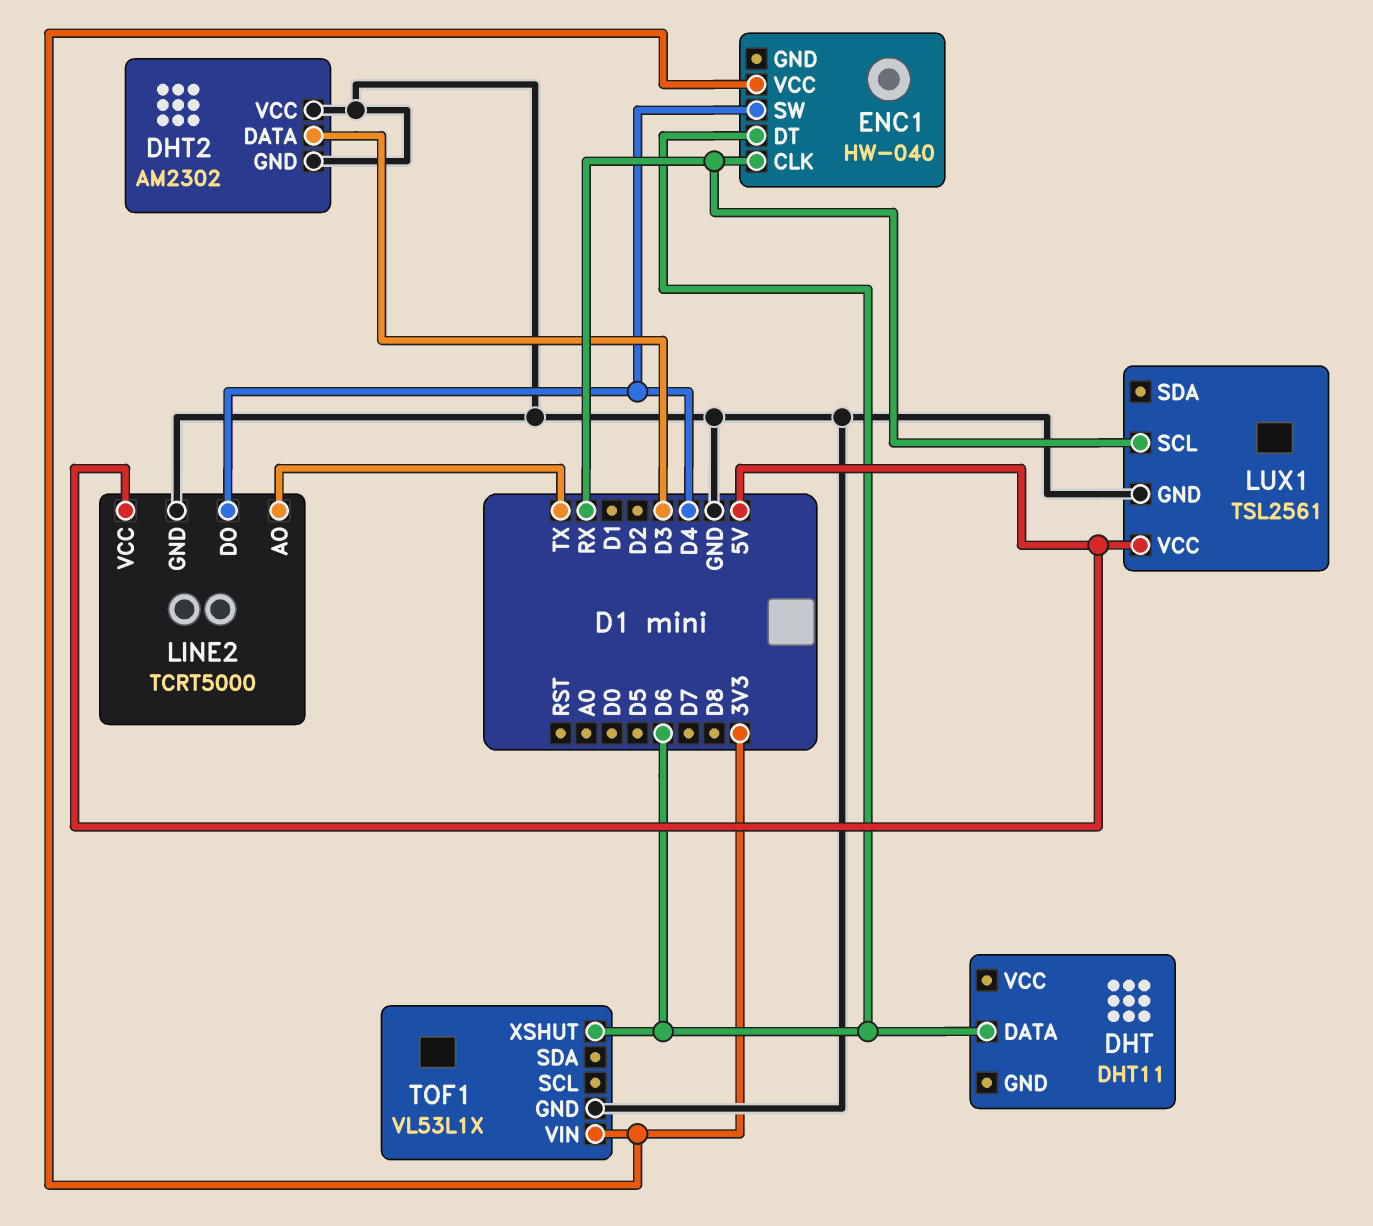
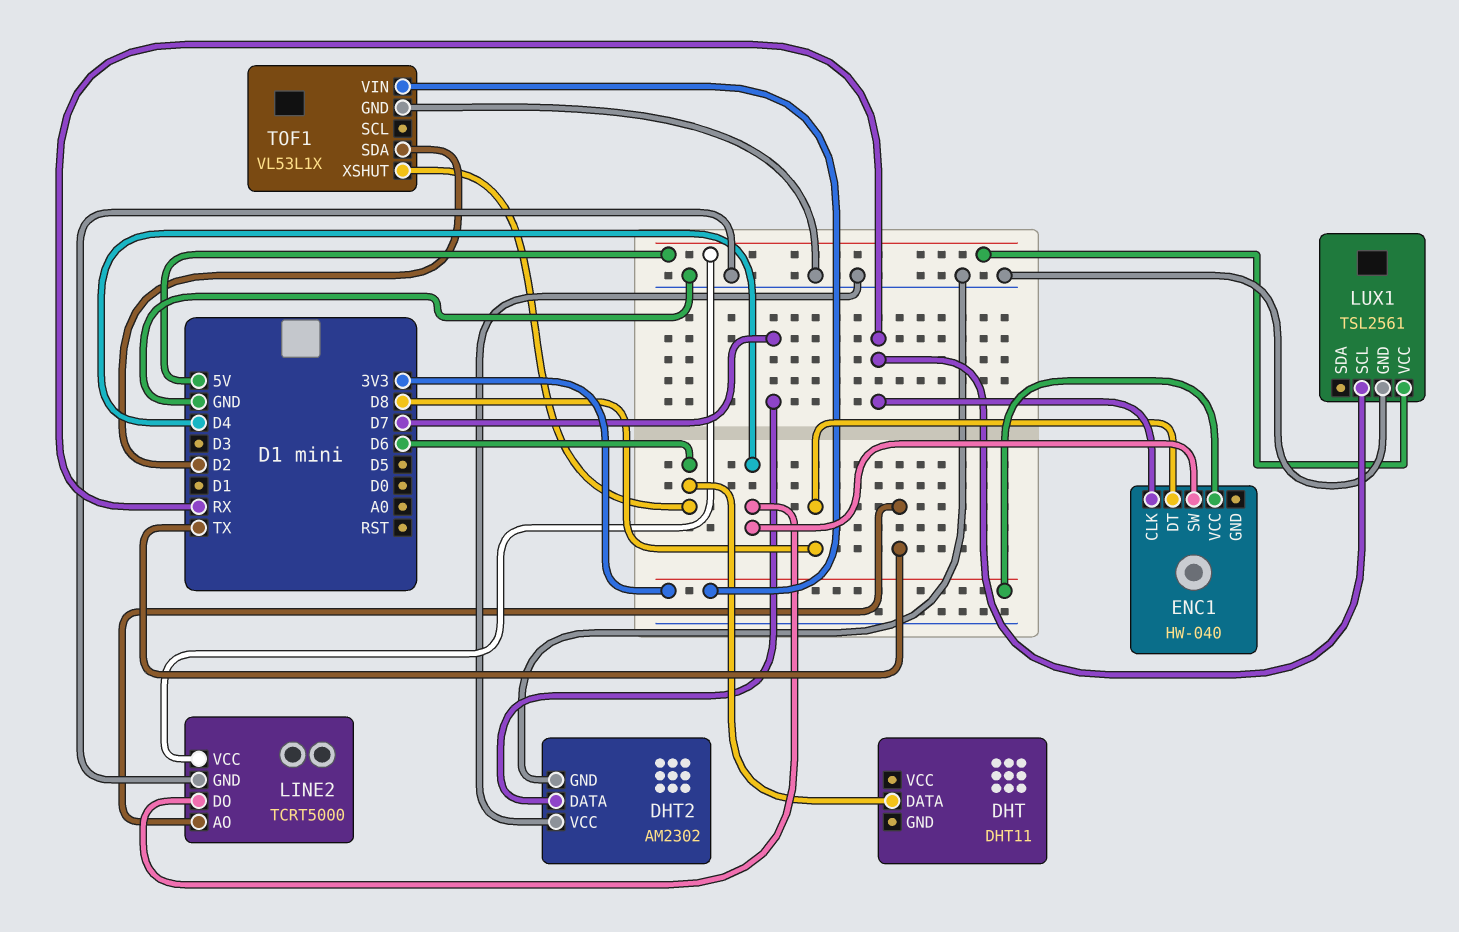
DHT2 pin DATA: D3 -> D7
ENC1 pin DT: D6 -> D8
TOF1 pin SDA: none -> D2

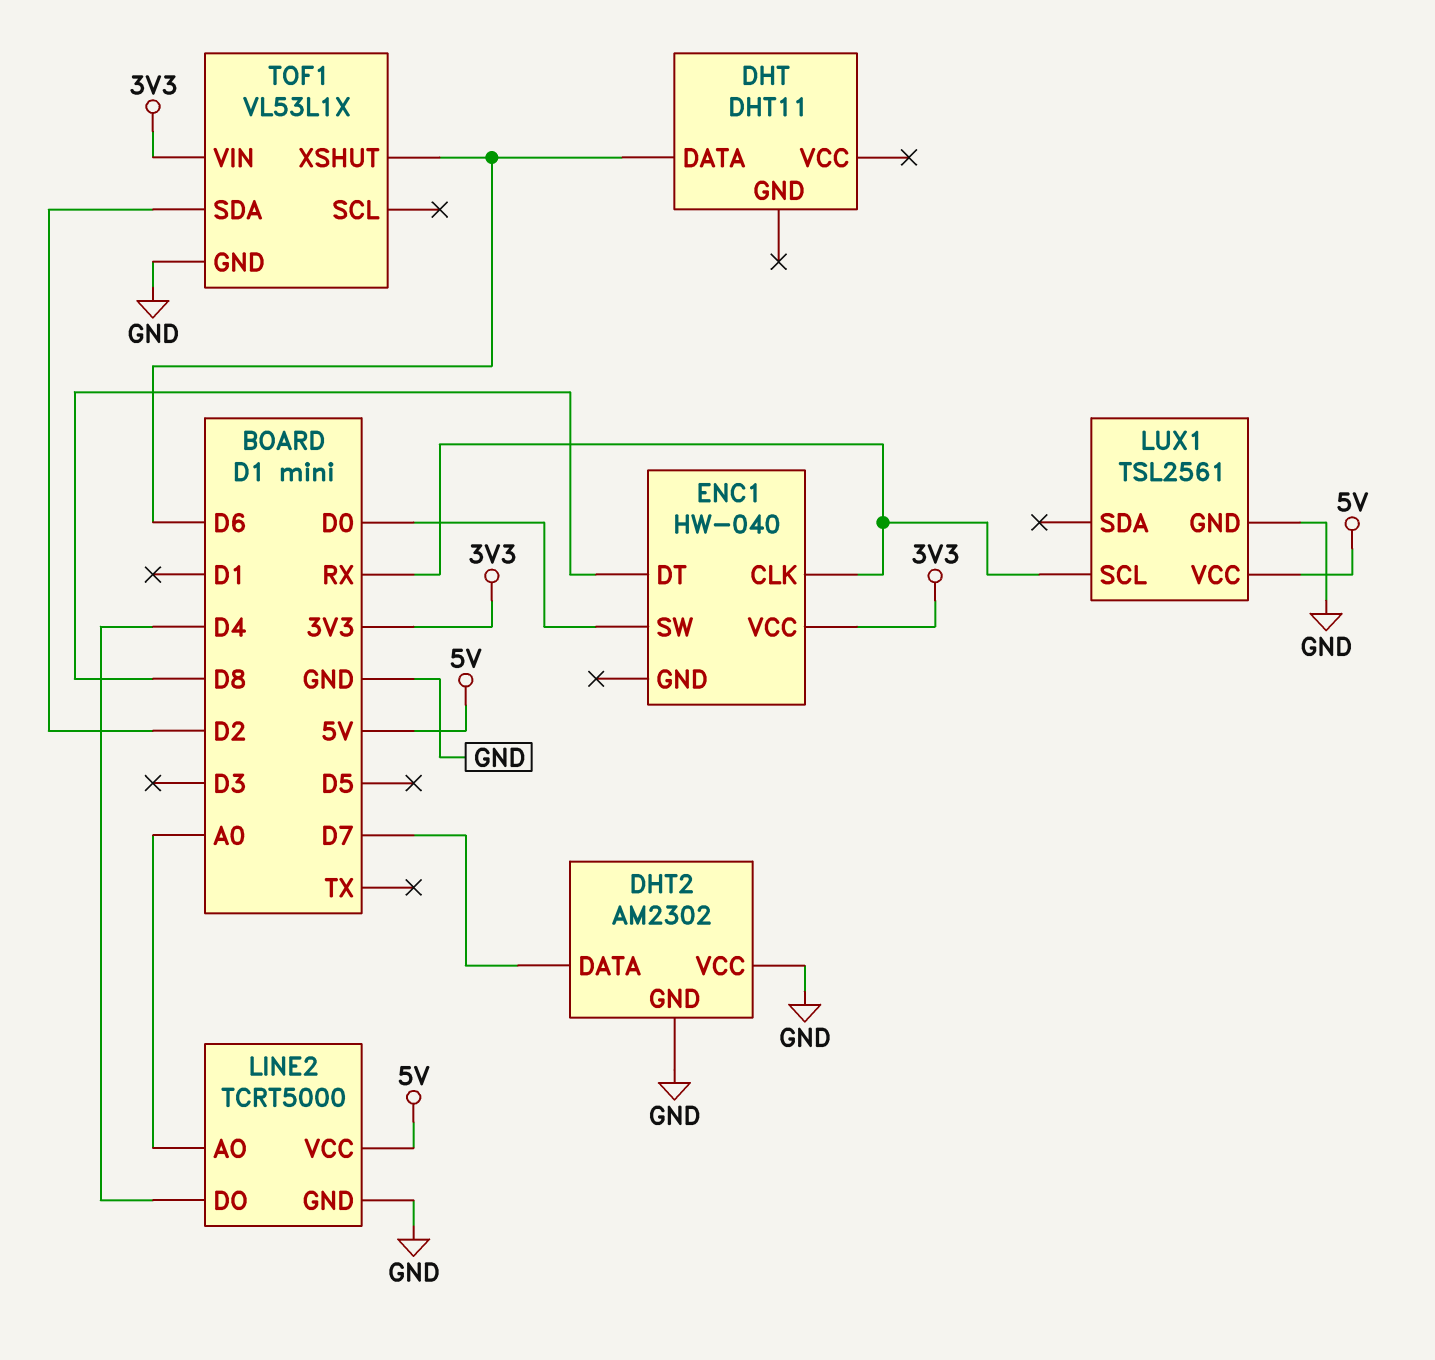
ENC1 pin SW: D4 -> D0
LINE2 pin AO: TX -> A0

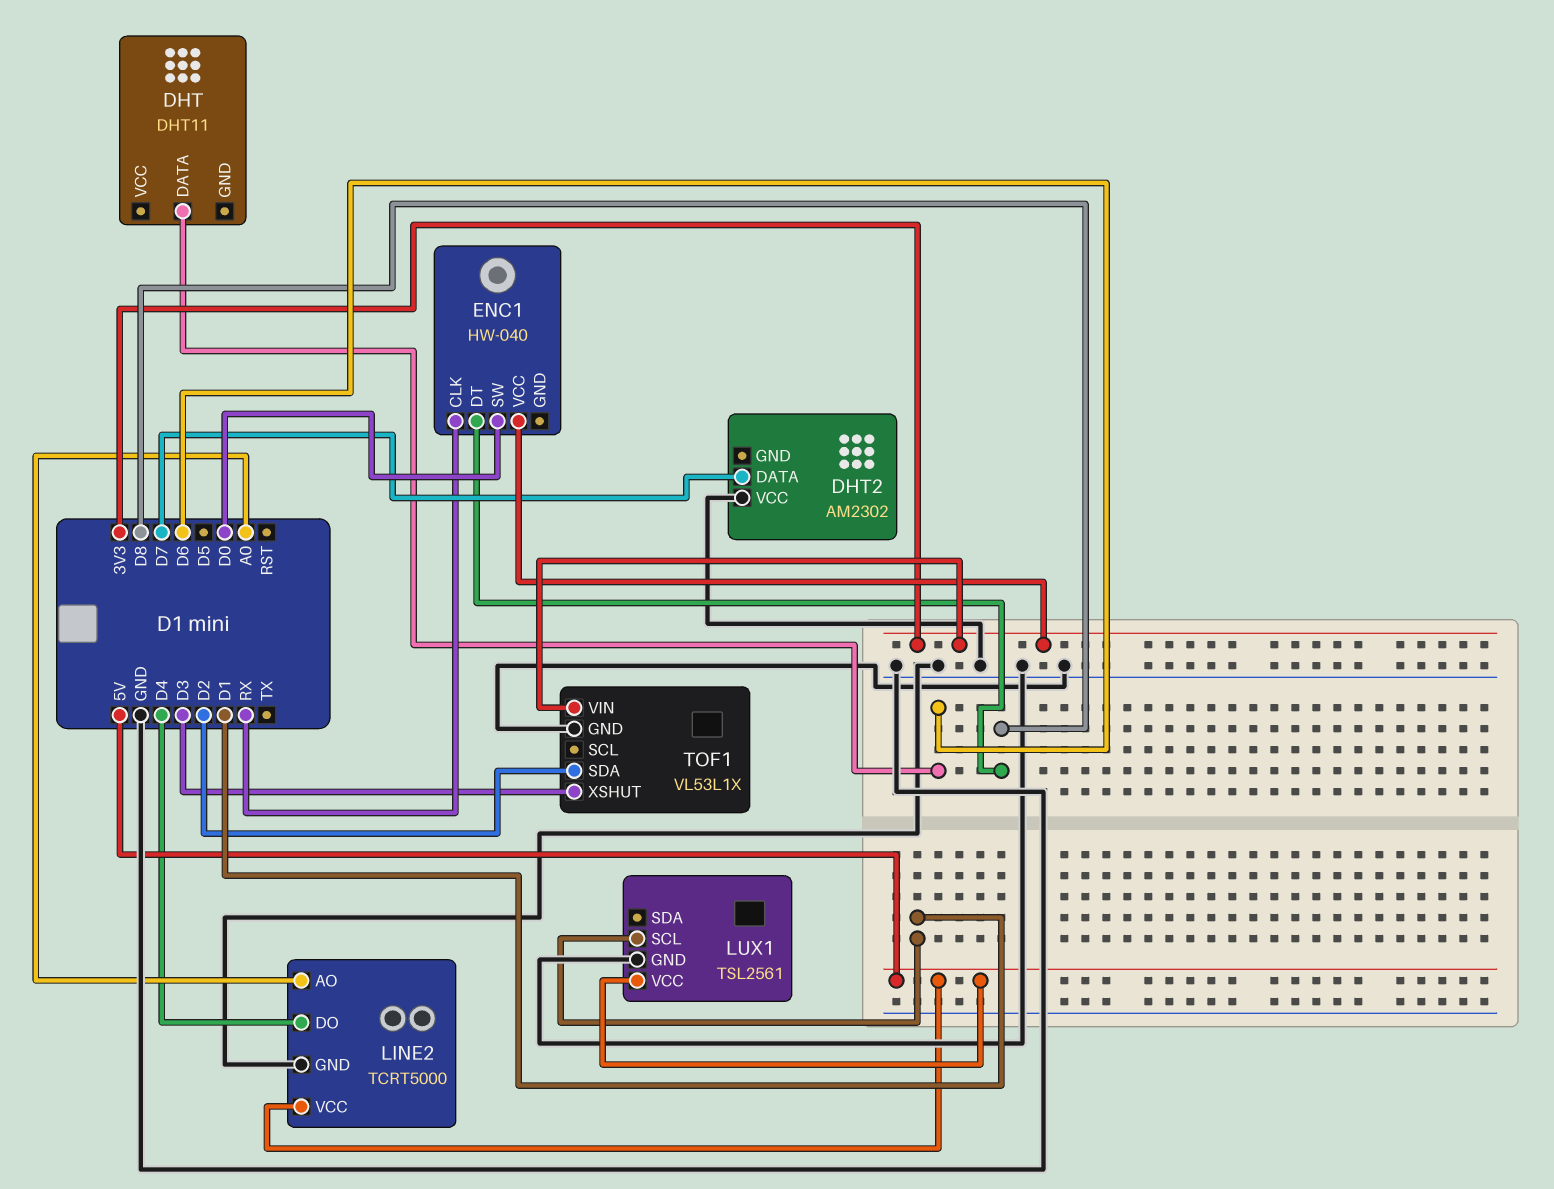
DHT2 pin GND: GND -> none
LUX1 pin SCL: RX -> D1
TOF1 pin XSHUT: D6 -> D3

